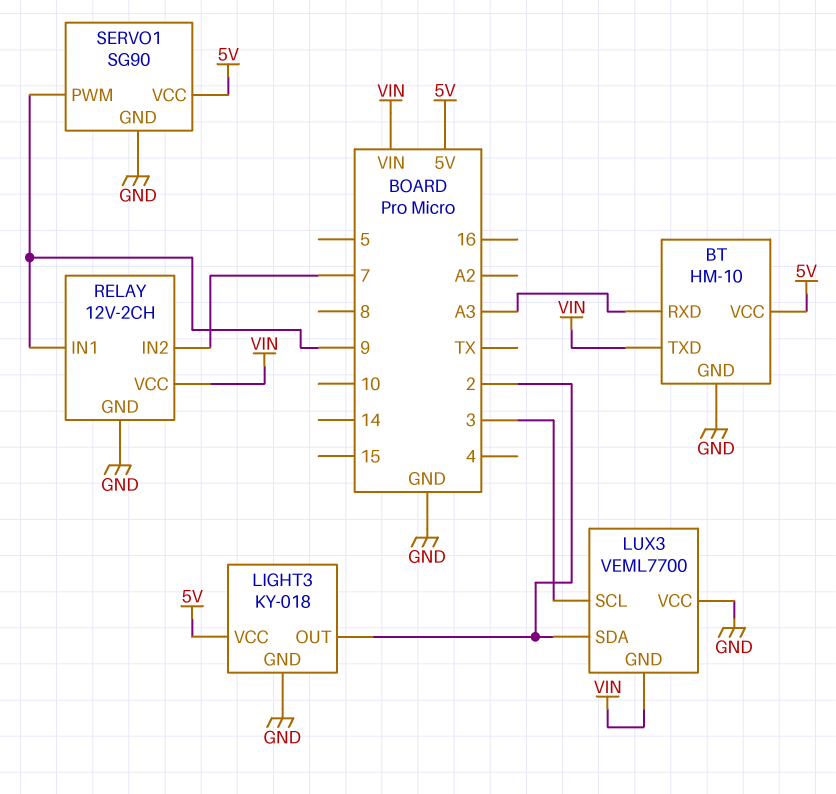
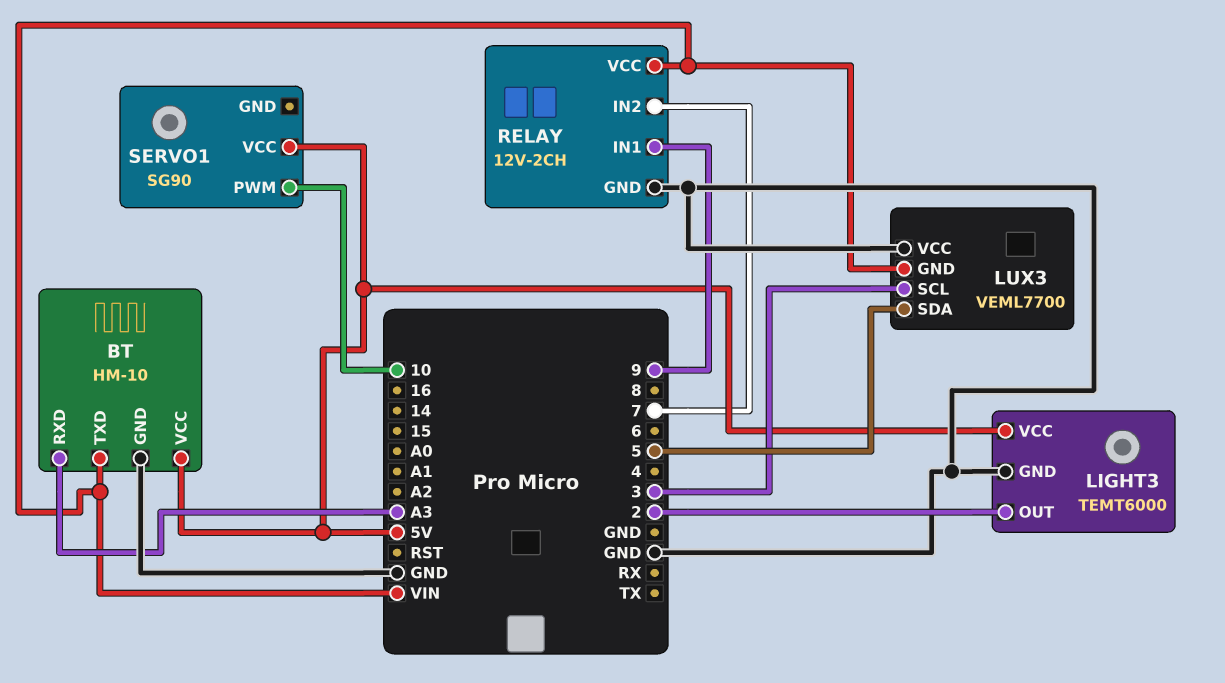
LIGHT3: KY-018 -> TEMT6000
LUX3 pin SDA: 2 -> 5
SERVO1 pin GND: GND -> none
SERVO1 pin PWM: 9 -> 10

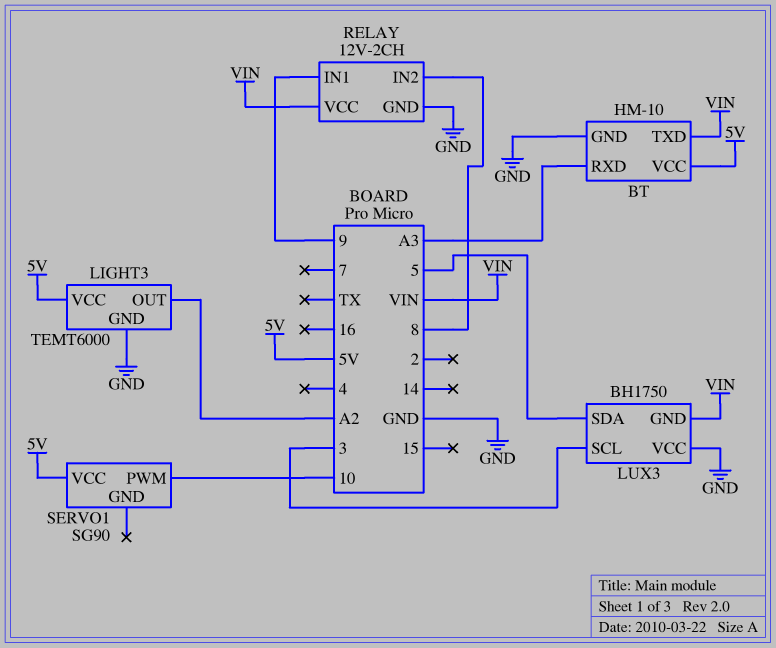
LIGHT3 pin OUT: 2 -> A2
LUX3: VEML7700 -> BH1750
RELAY pin IN2: 7 -> 8

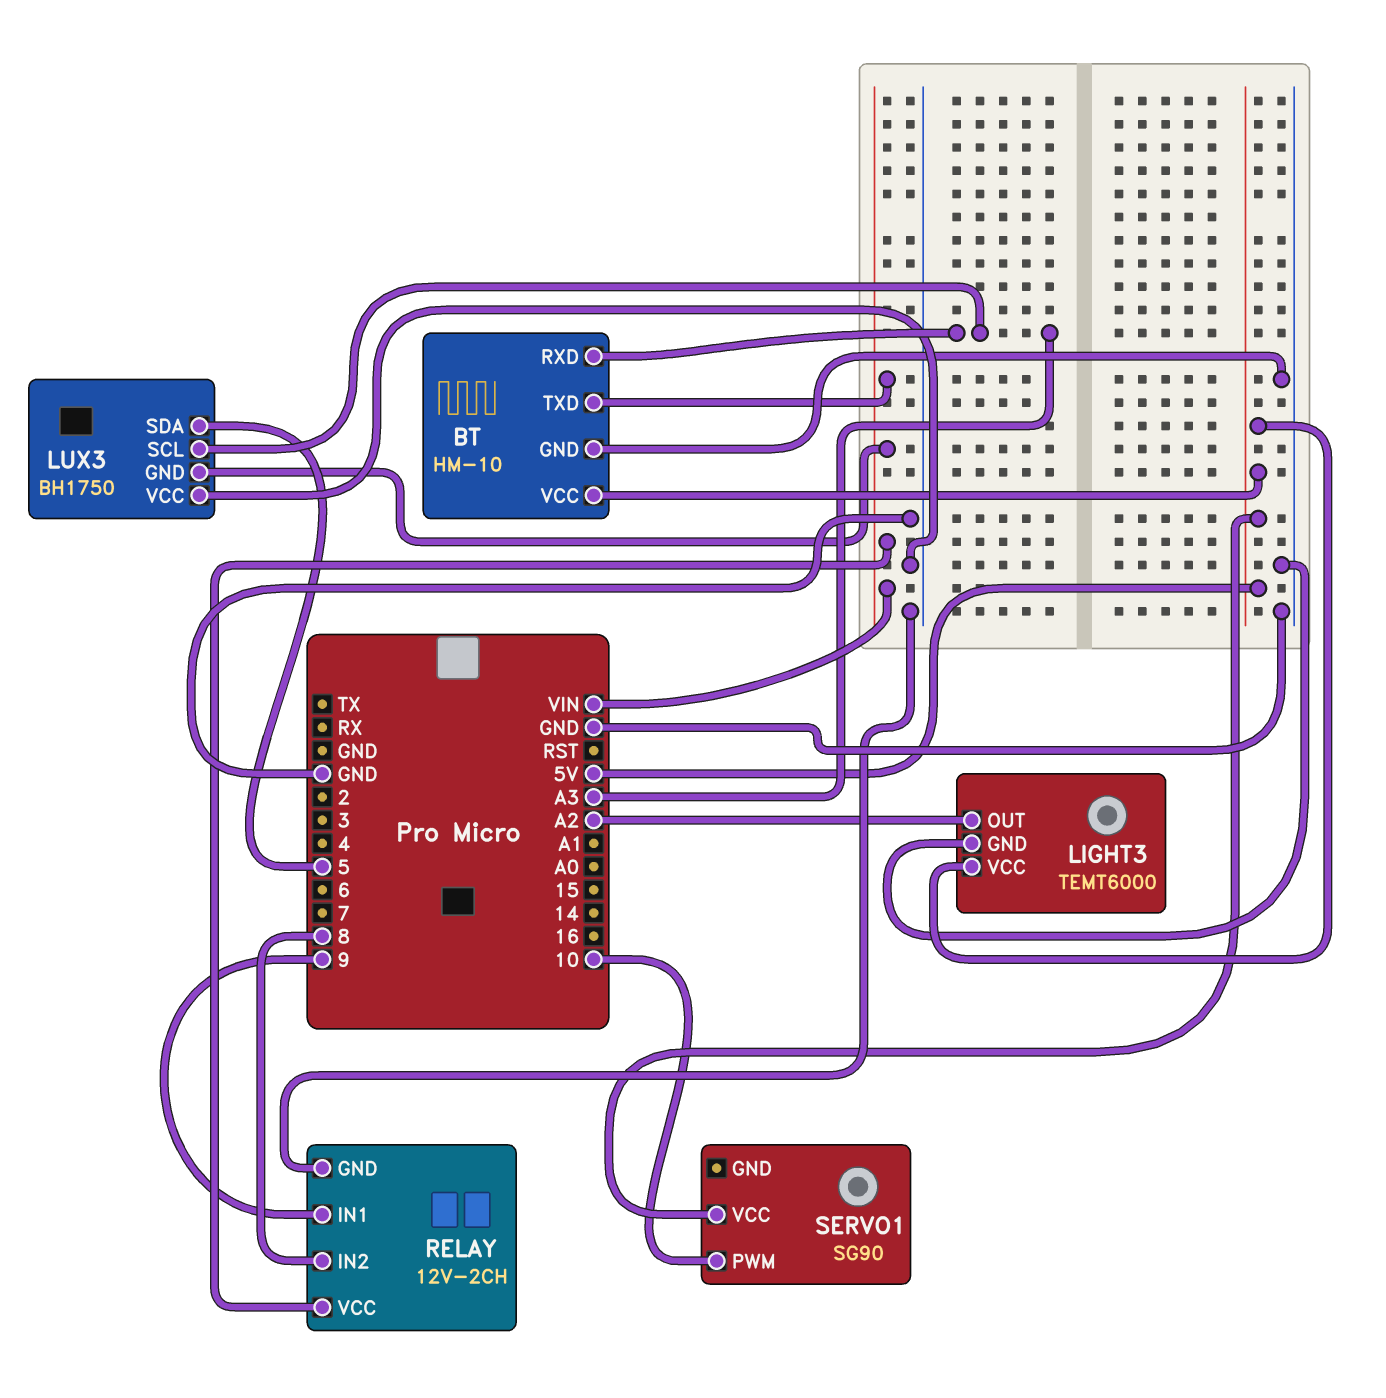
LUX3 pin SCL: 3 -> A3

